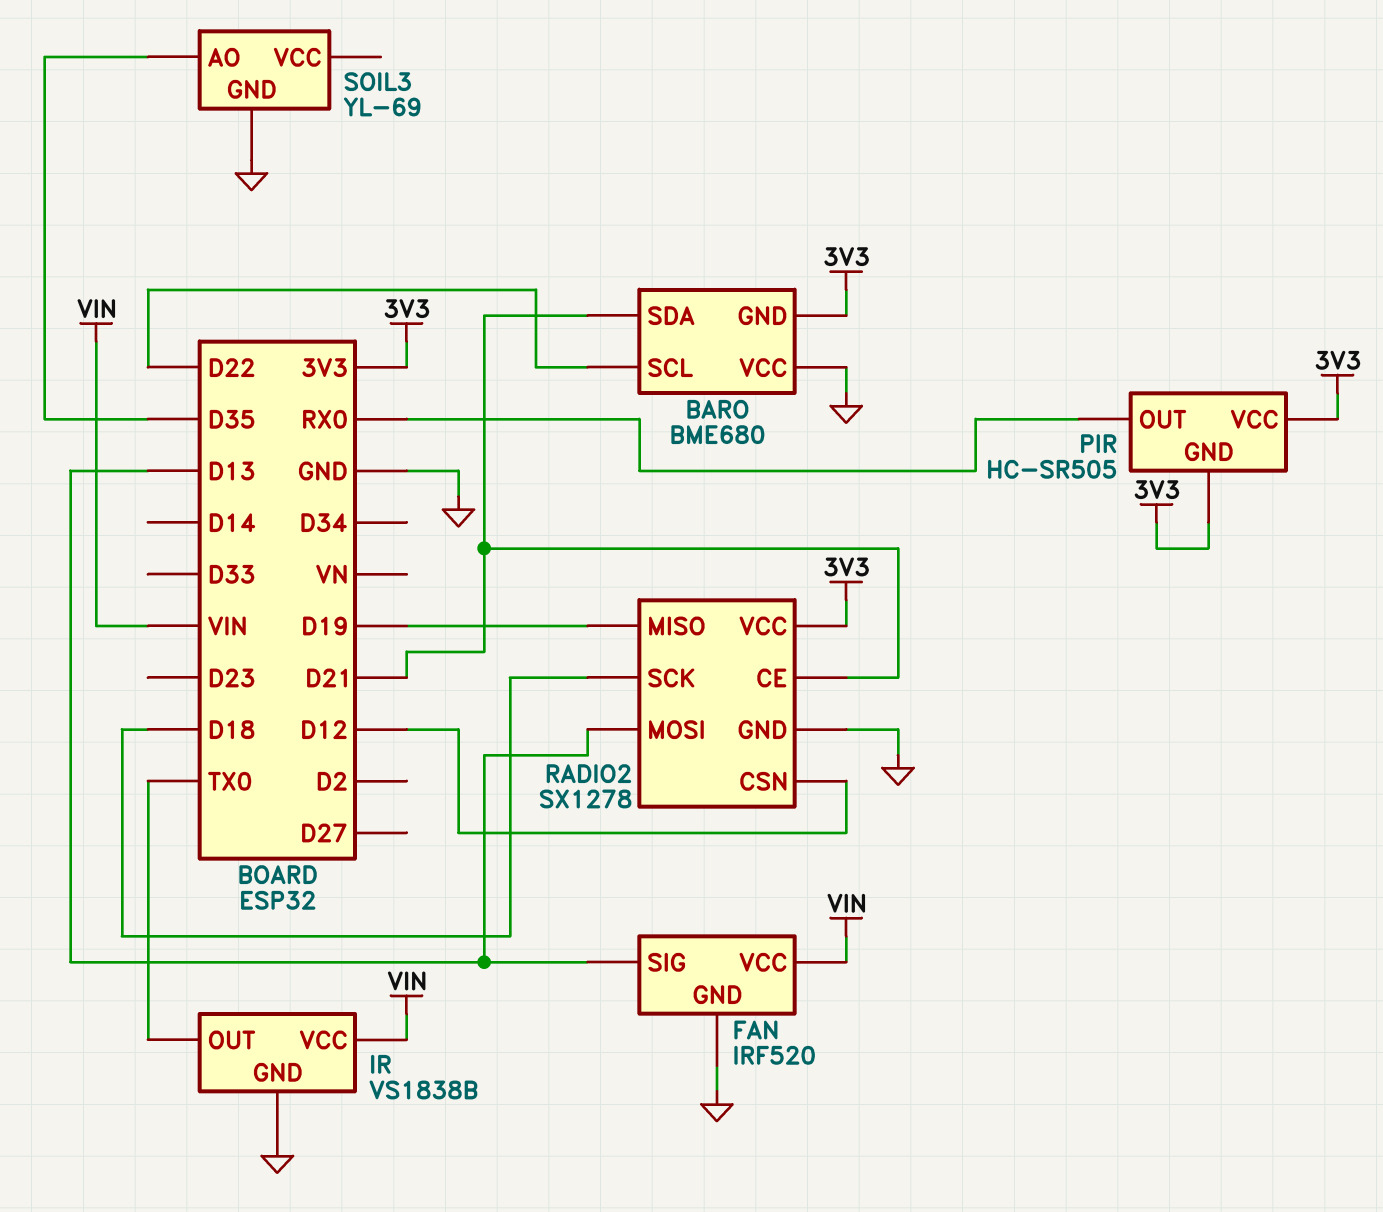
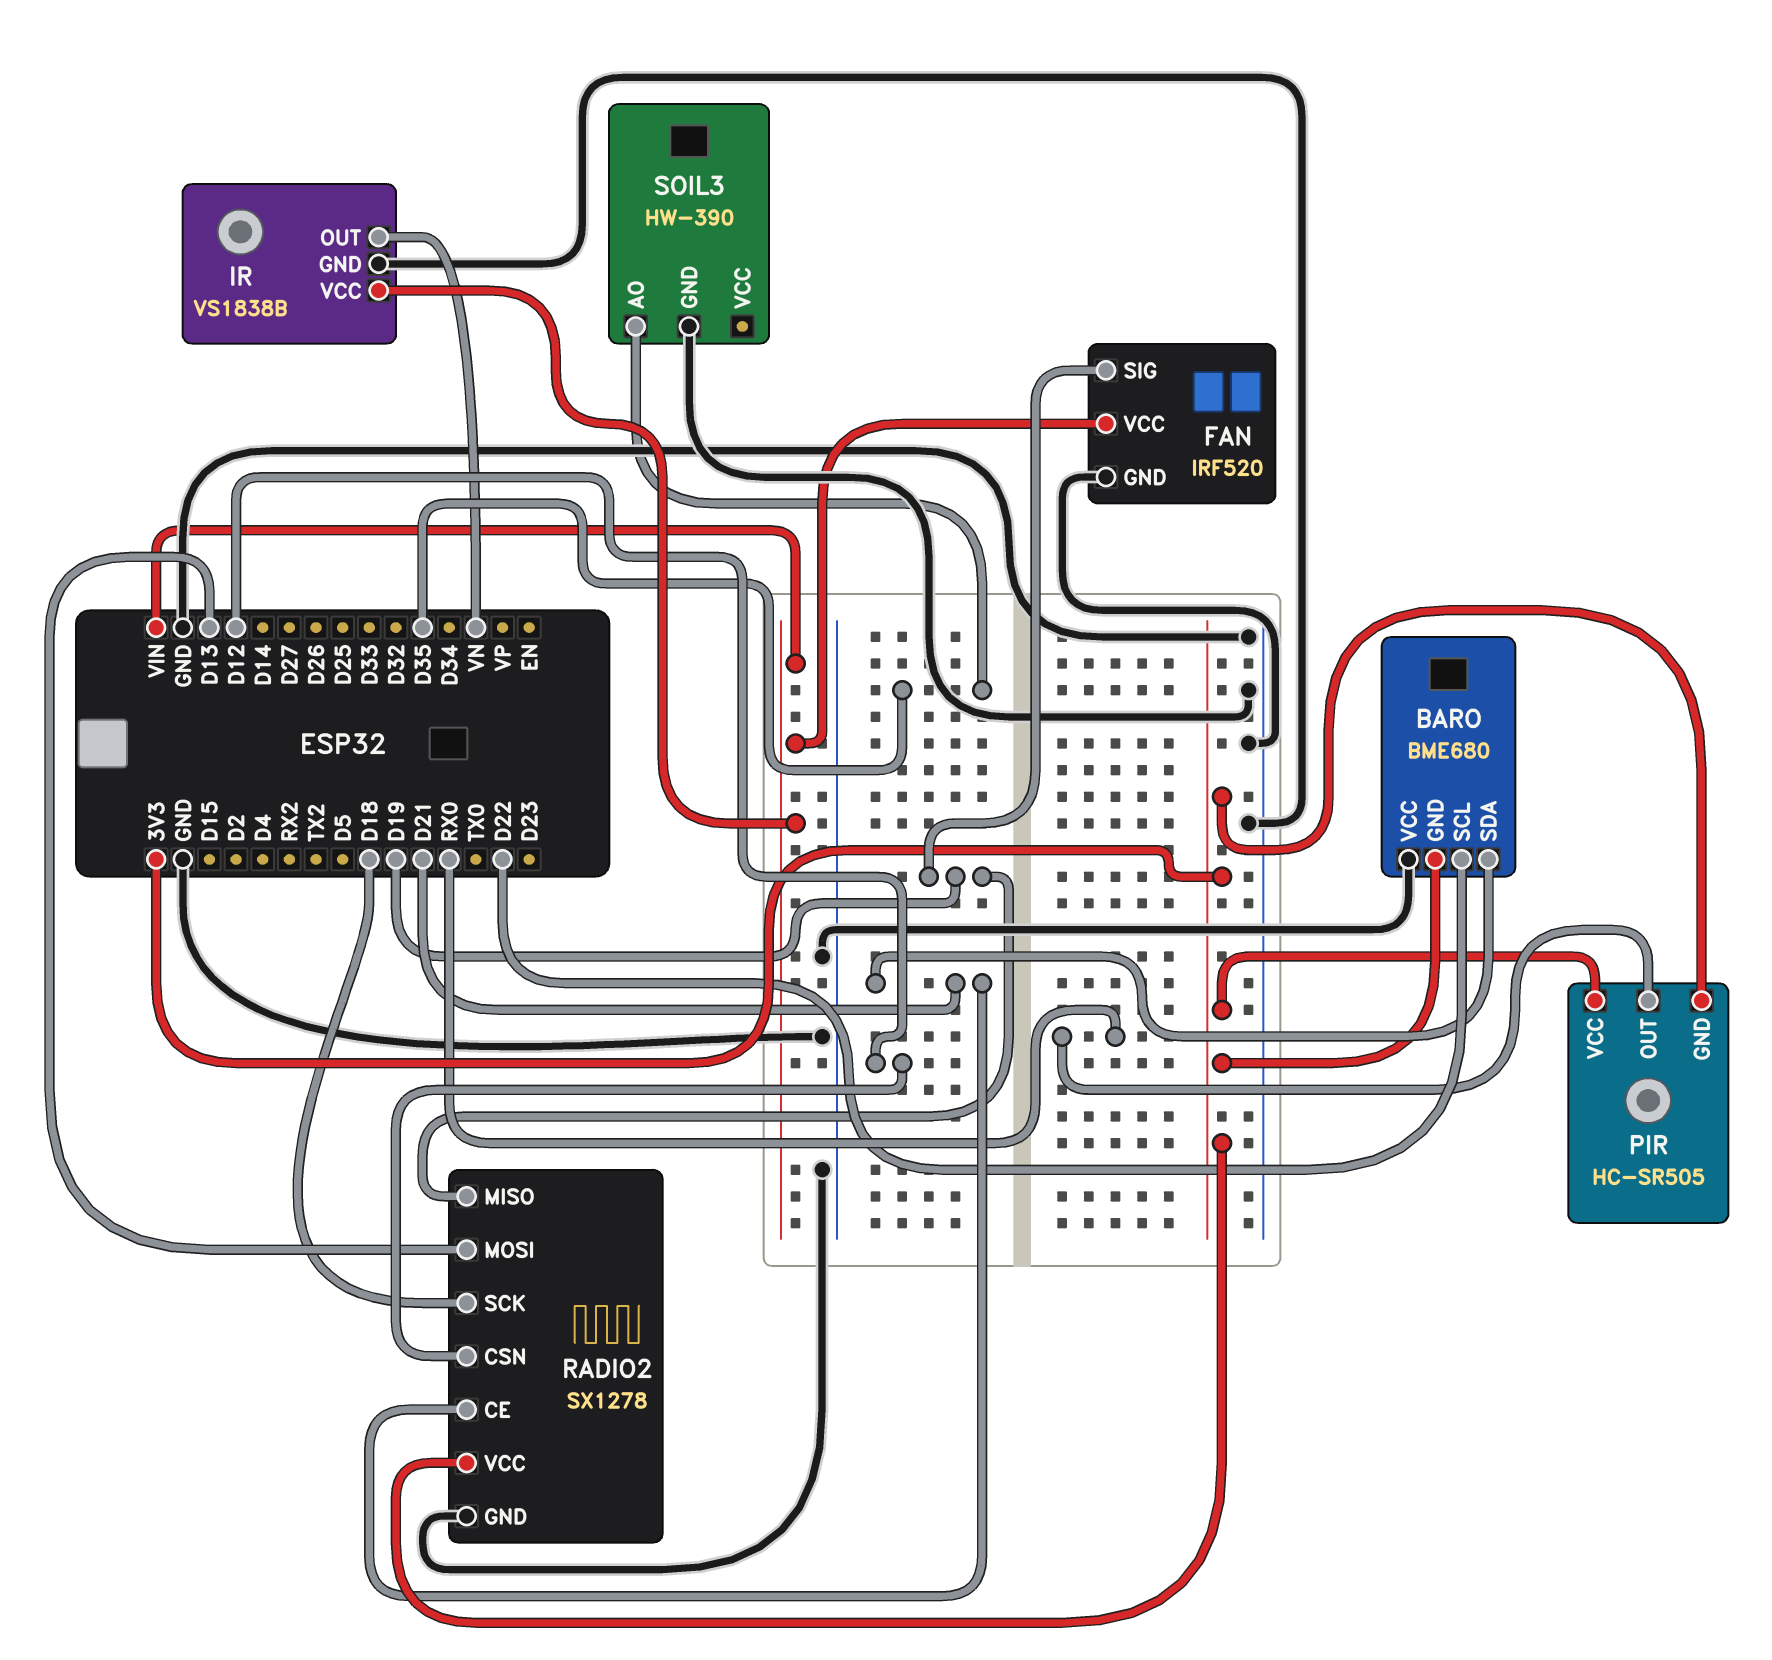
FAN pin SIG: D13 -> D19
IR pin OUT: TX0 -> VN
SOIL3: YL-69 -> HW-390

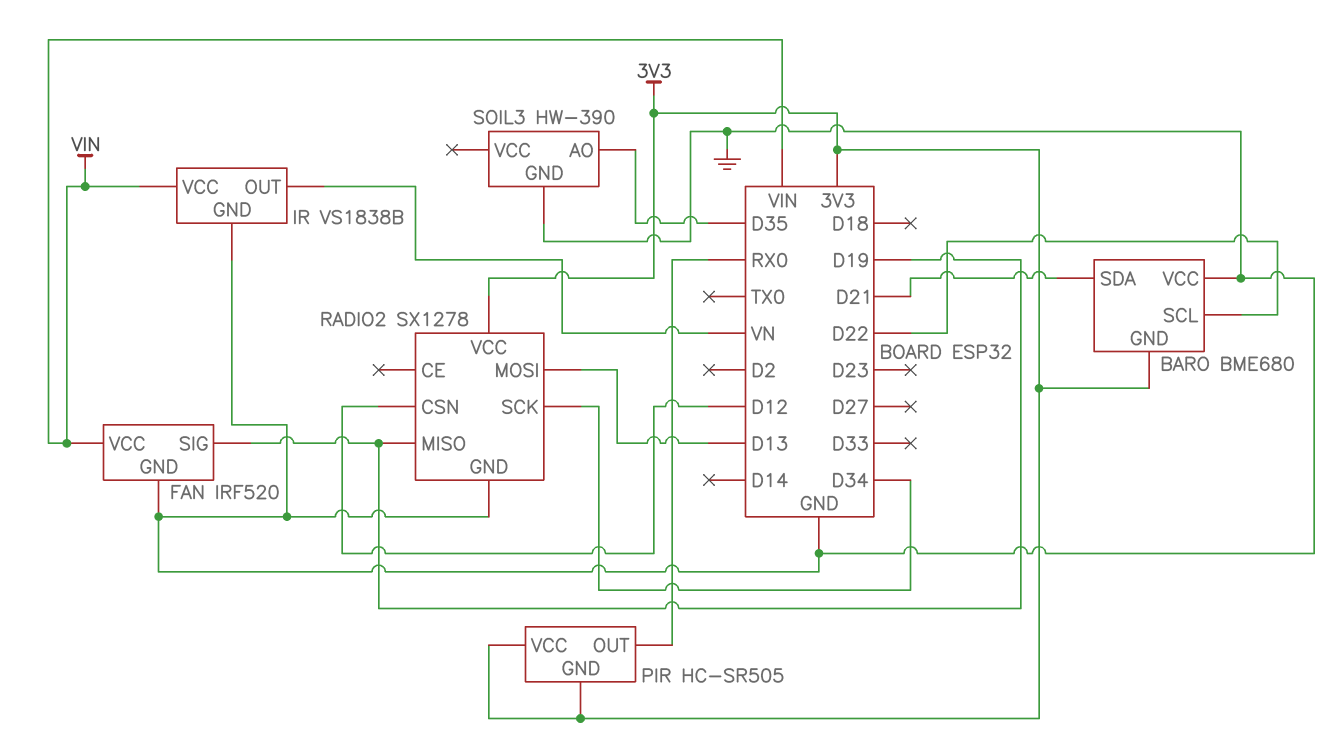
RADIO2 pin CE: D21 -> none
RADIO2 pin SCK: D18 -> D34

